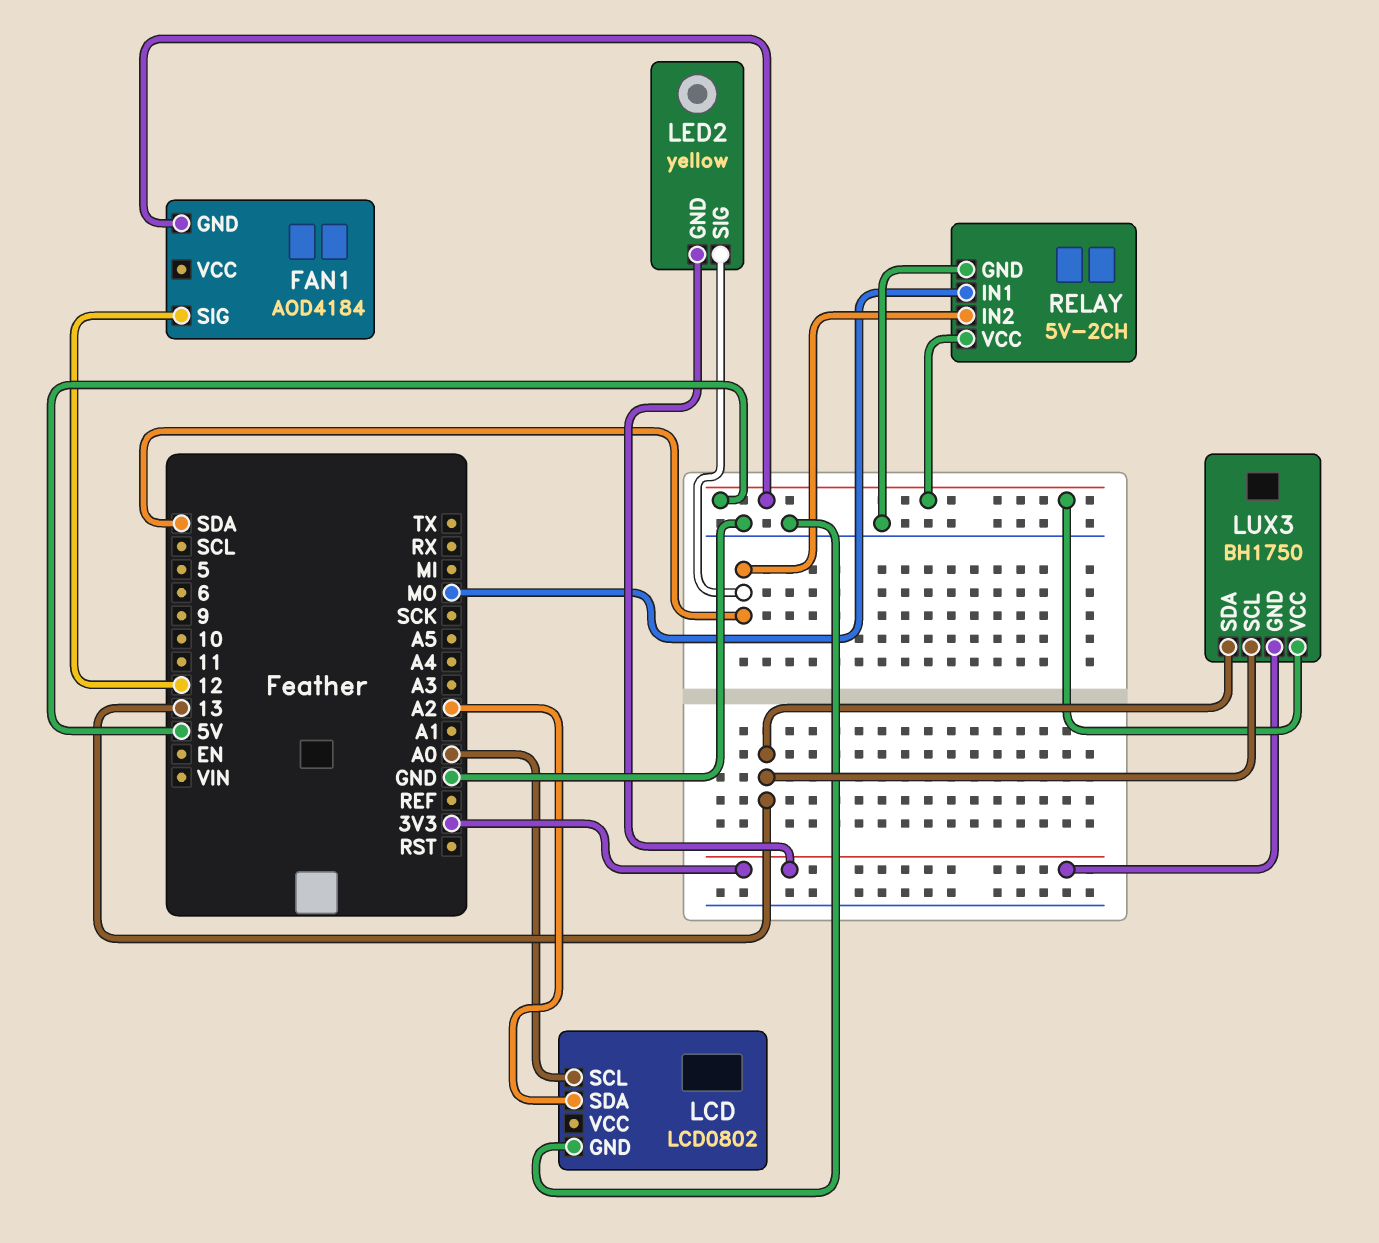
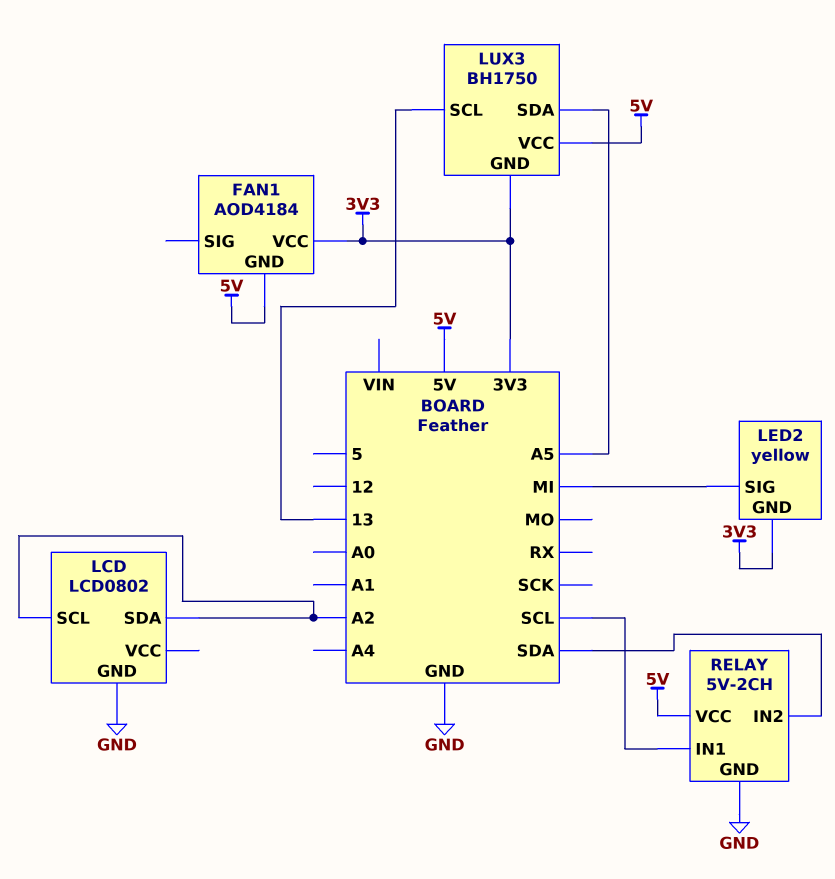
FAN1 pin SIG: 12 -> none
FAN1 pin VCC: none -> 3V3
LCD pin SCL: A0 -> A2
LED2 pin SIG: SDA -> MI
LUX3 pin SDA: 13 -> A5
RELAY pin IN1: MO -> SCL

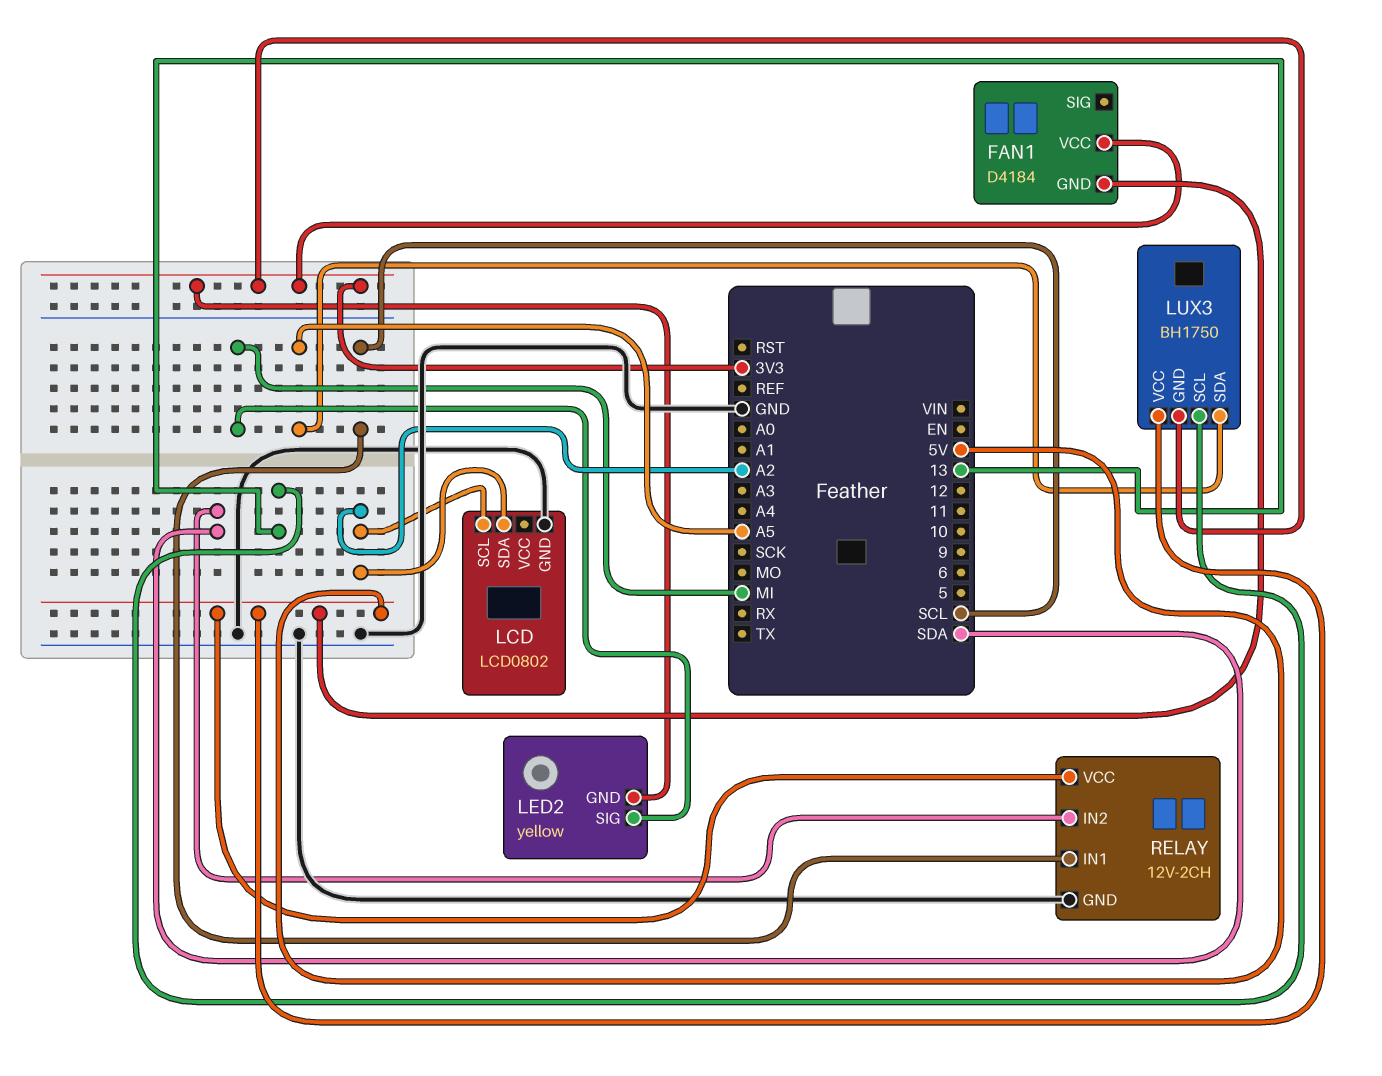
FAN1: AOD4184 -> D4184
RELAY: 5V-2CH -> 12V-2CH

